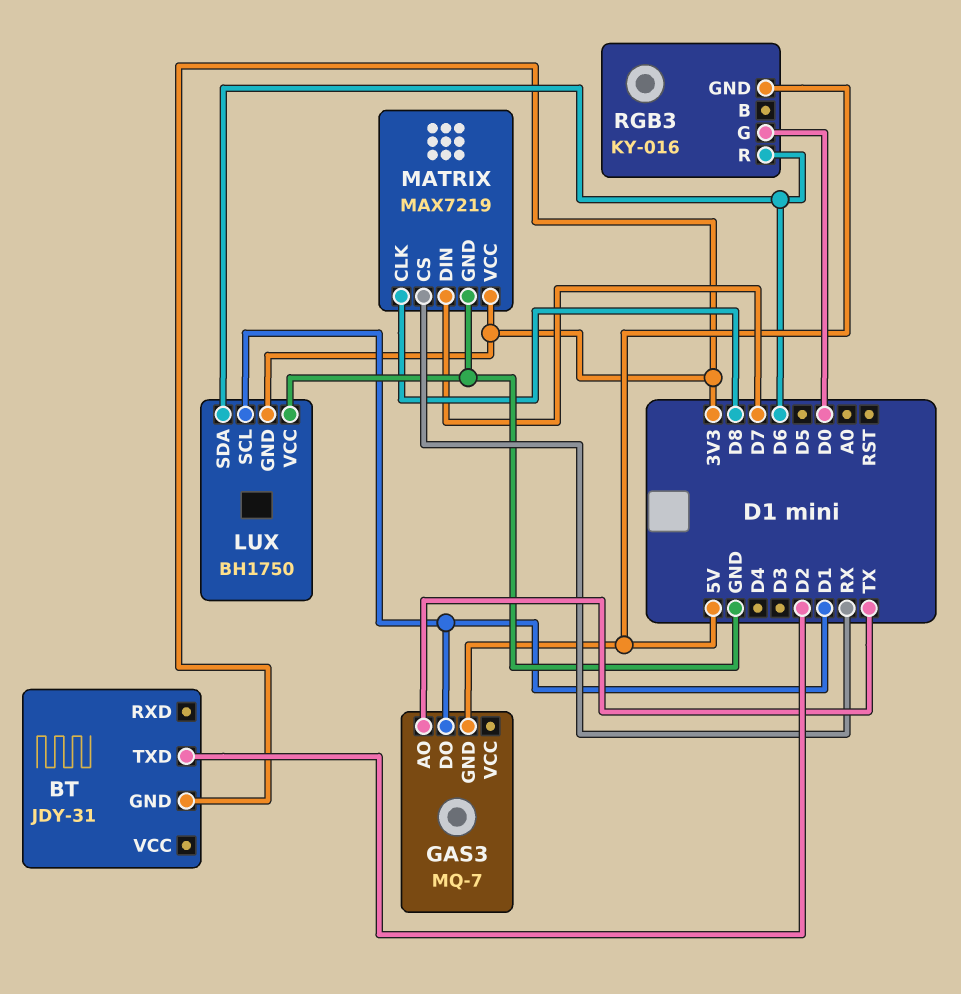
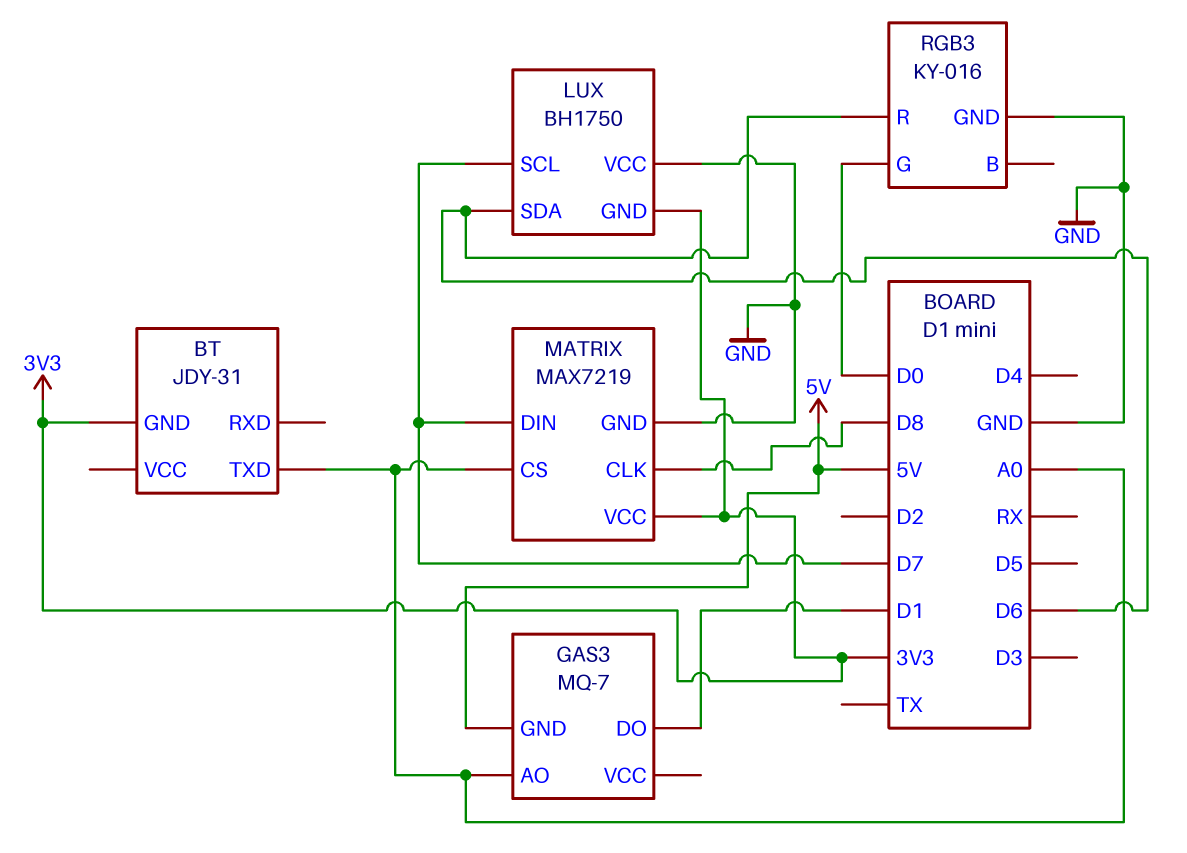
BT pin TXD: D2 -> A0
GAS3 pin AO: TX -> A0
LUX pin SCL: D1 -> D7
MATRIX pin CS: RX -> A0
RGB3 pin GND: 5V -> GND

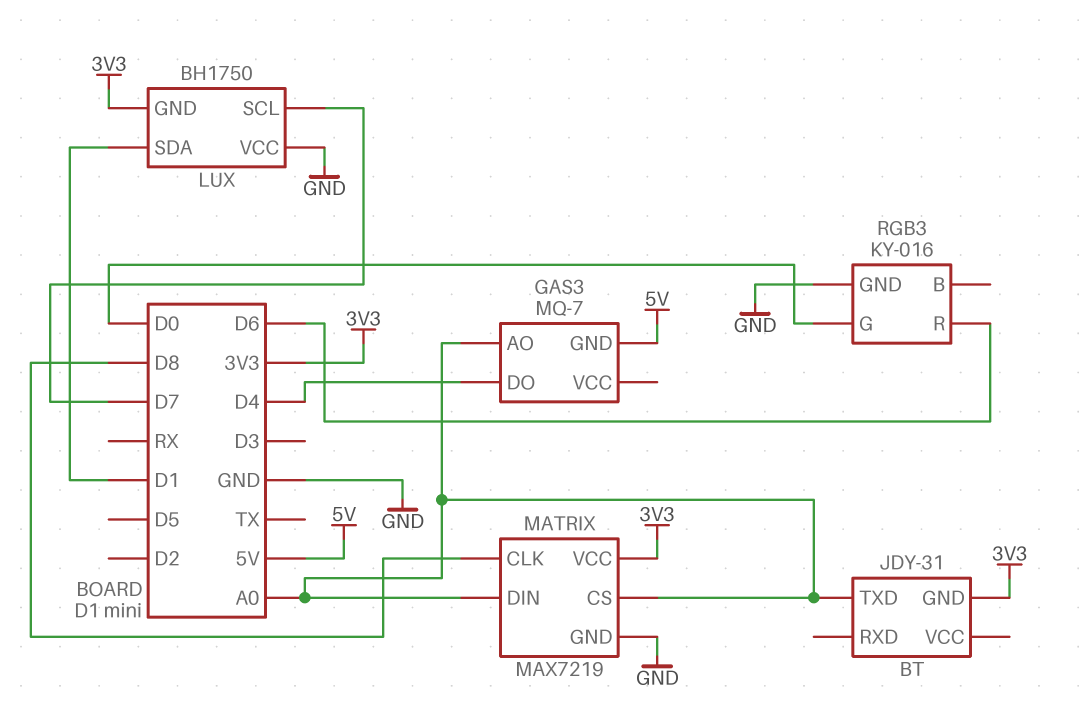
GAS3 pin DO: D1 -> D4
LUX pin SDA: D6 -> D1
MATRIX pin DIN: D7 -> A0

